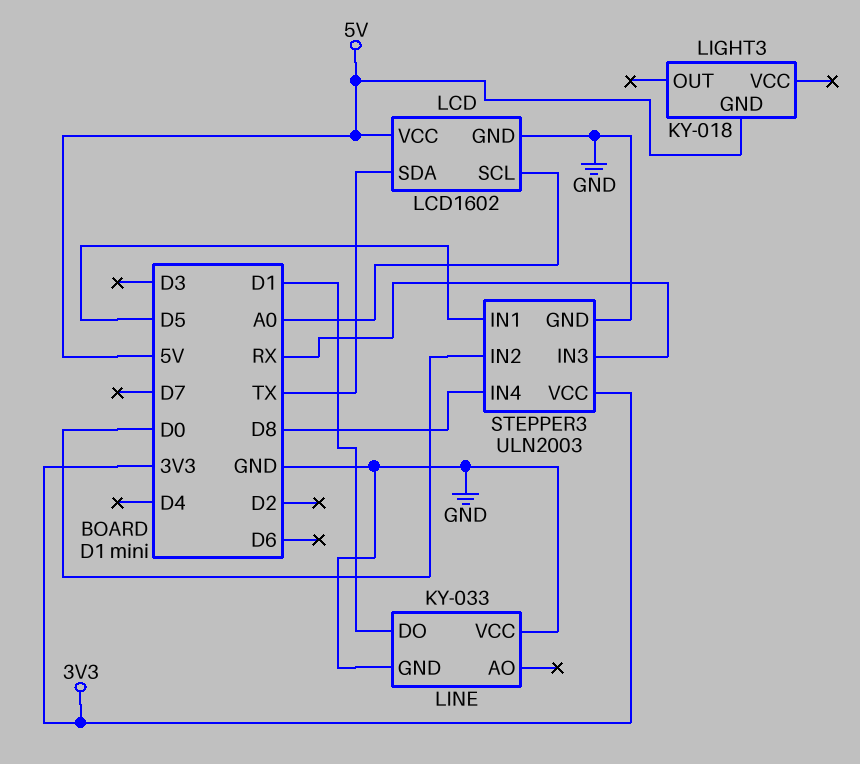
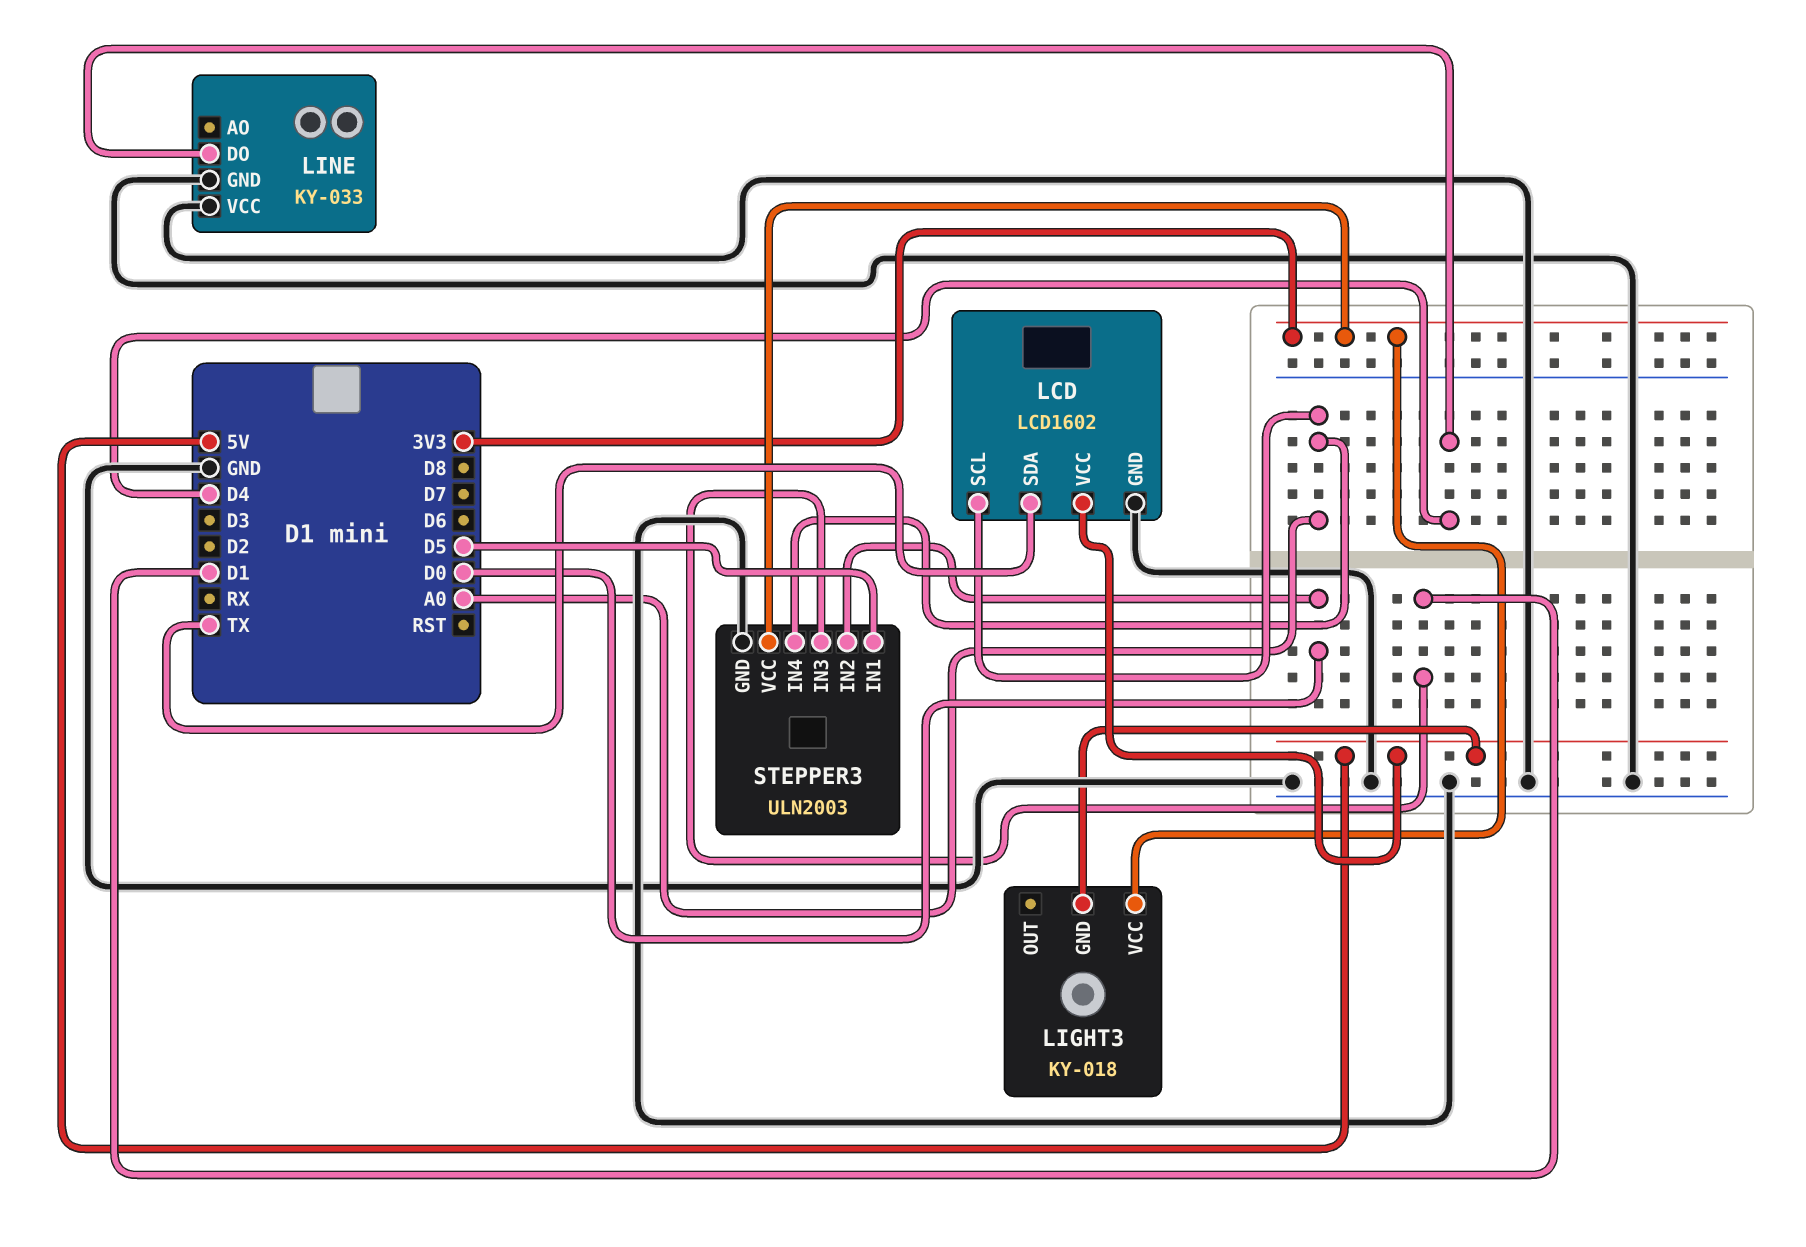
LIGHT3 pin VCC: none -> 3V3
LINE pin DO: D1 -> D4
STEPPER3 pin IN3: RX -> D1
STEPPER3 pin IN4: D8 -> A0

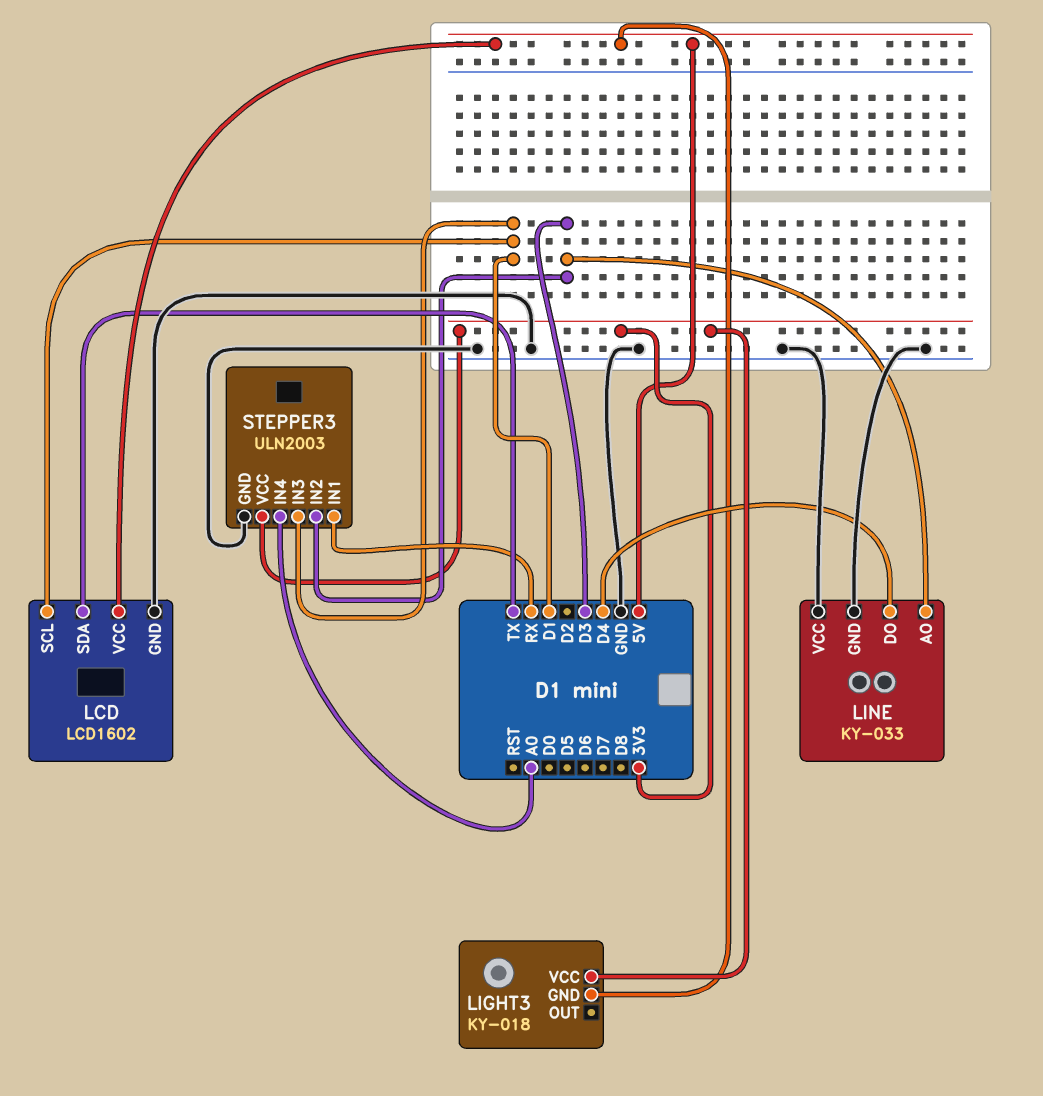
LCD pin SCL: A0 -> D1
LINE pin AO: none -> D3
STEPPER3 pin IN1: D5 -> RX
STEPPER3 pin IN2: D0 -> D3

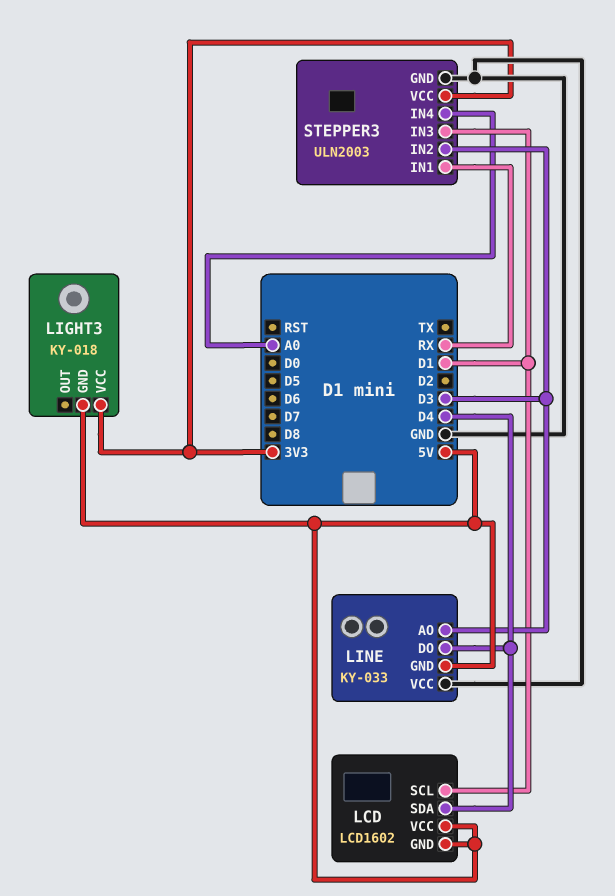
LCD pin GND: GND -> 5V
LCD pin SDA: TX -> D4
LINE pin GND: GND -> 5V

